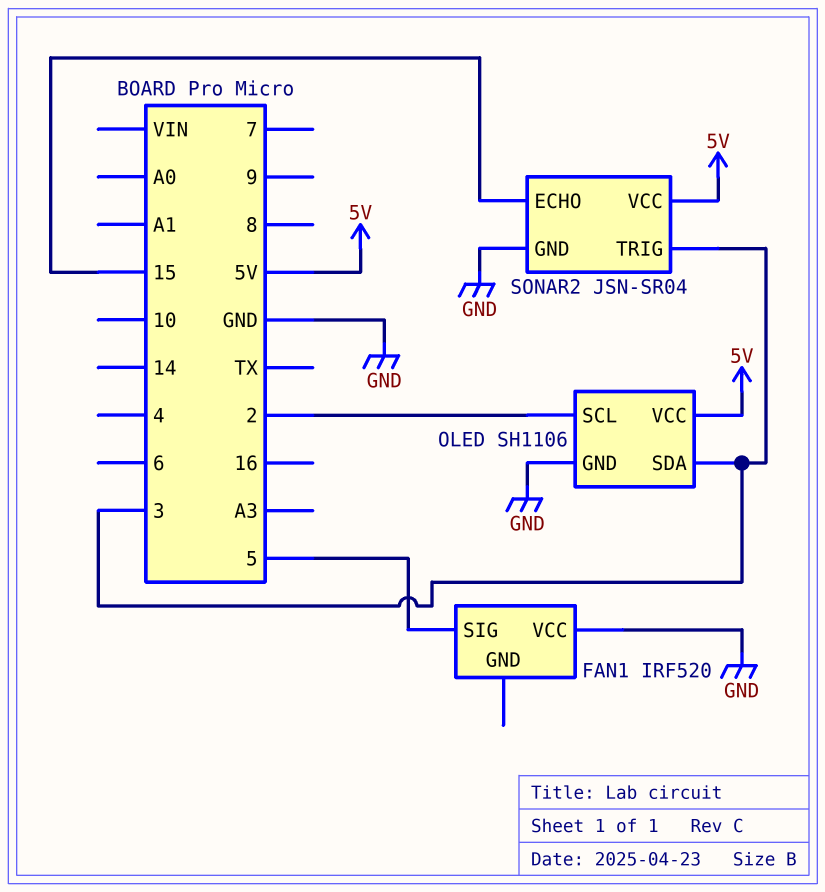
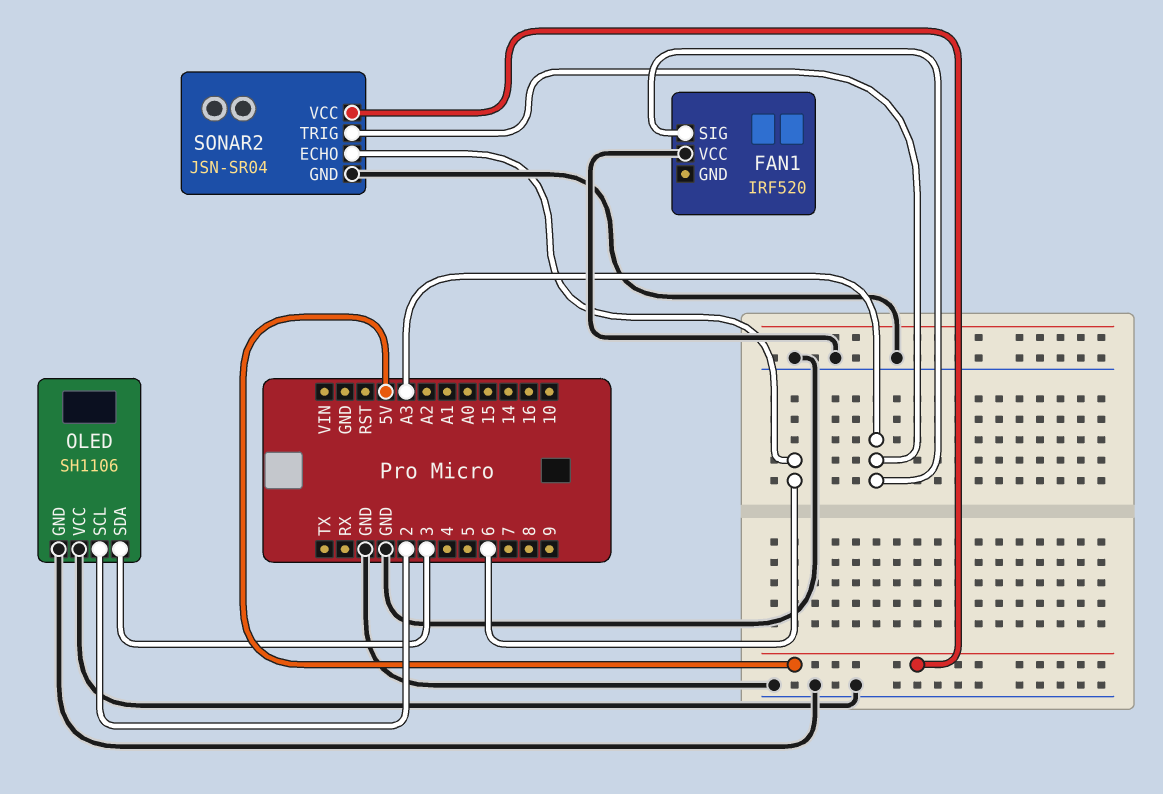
FAN1 pin SIG: 5 -> A3
OLED pin VCC: 5V -> GND
SONAR2 pin ECHO: 15 -> 6
SONAR2 pin TRIG: 3 -> A3

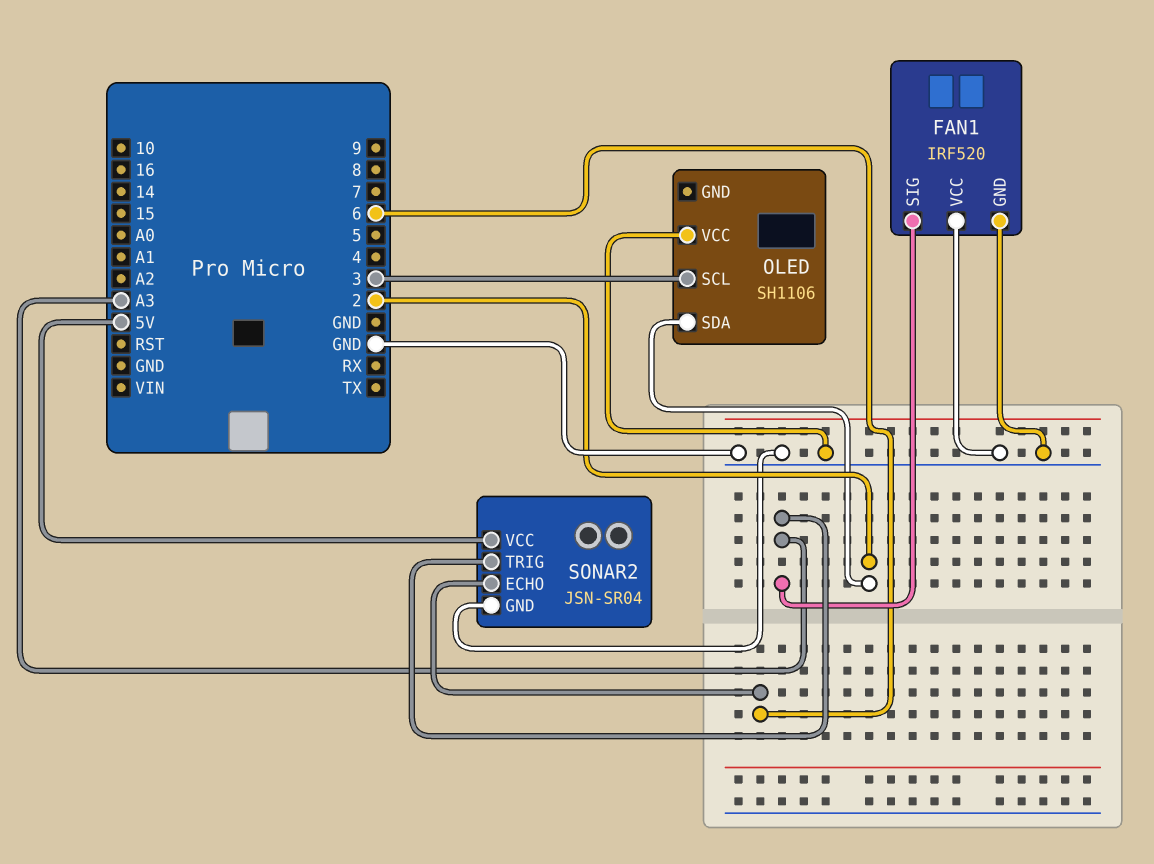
FAN1 pin GND: none -> GND
OLED pin GND: GND -> none
OLED pin SCL: 2 -> 3
OLED pin SDA: 3 -> 2

